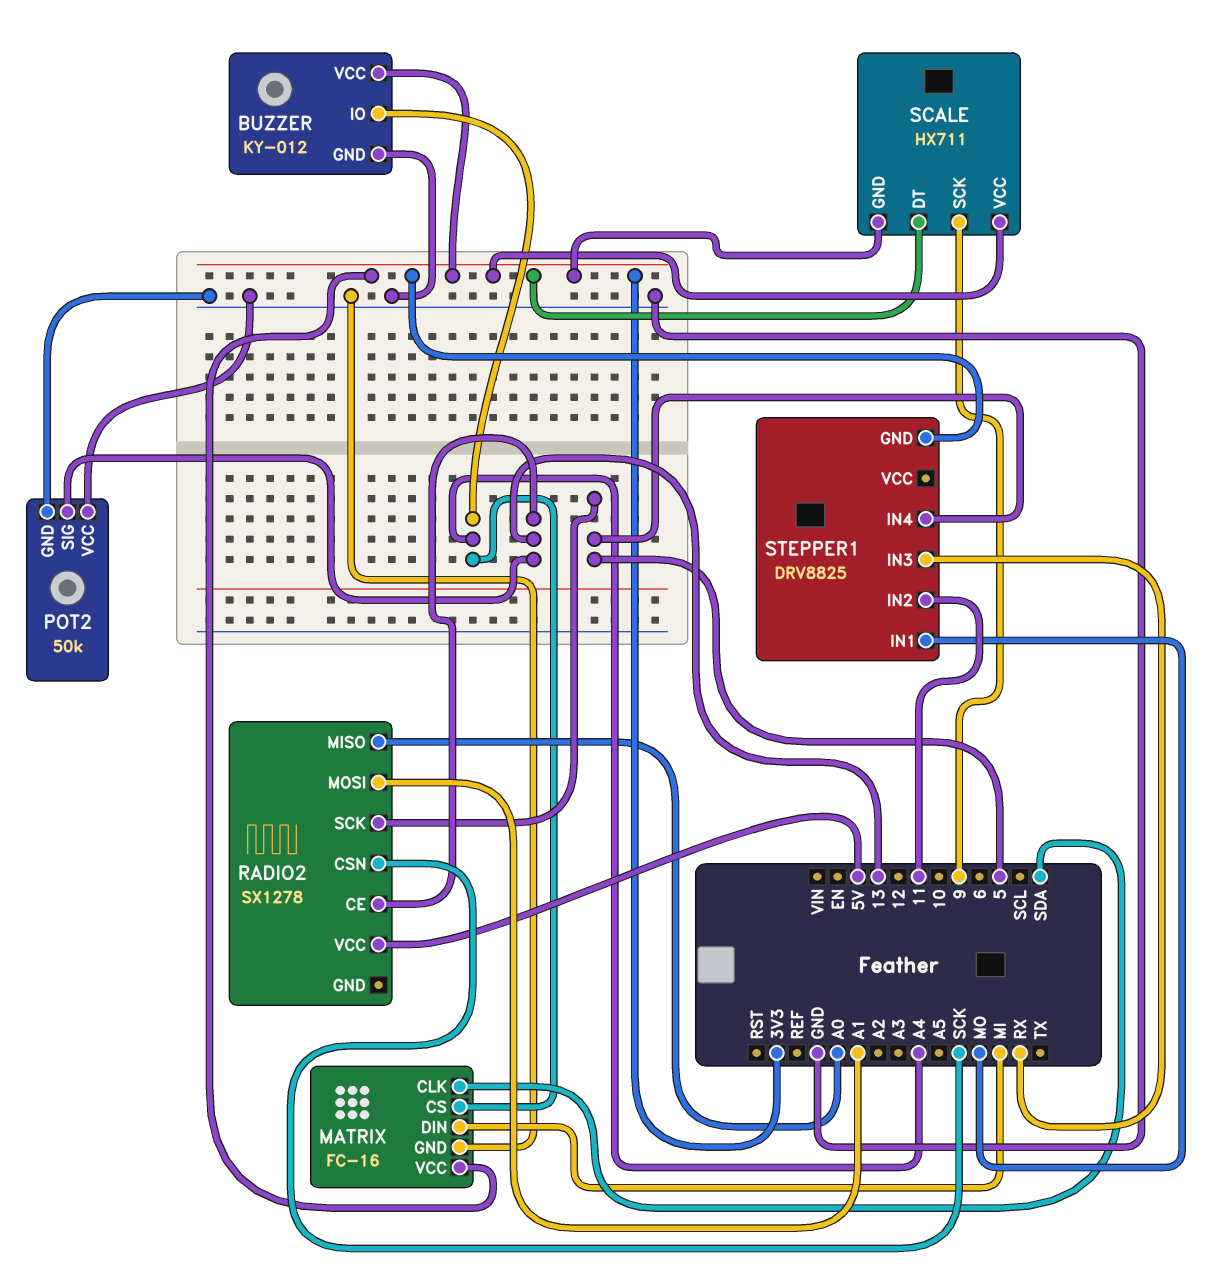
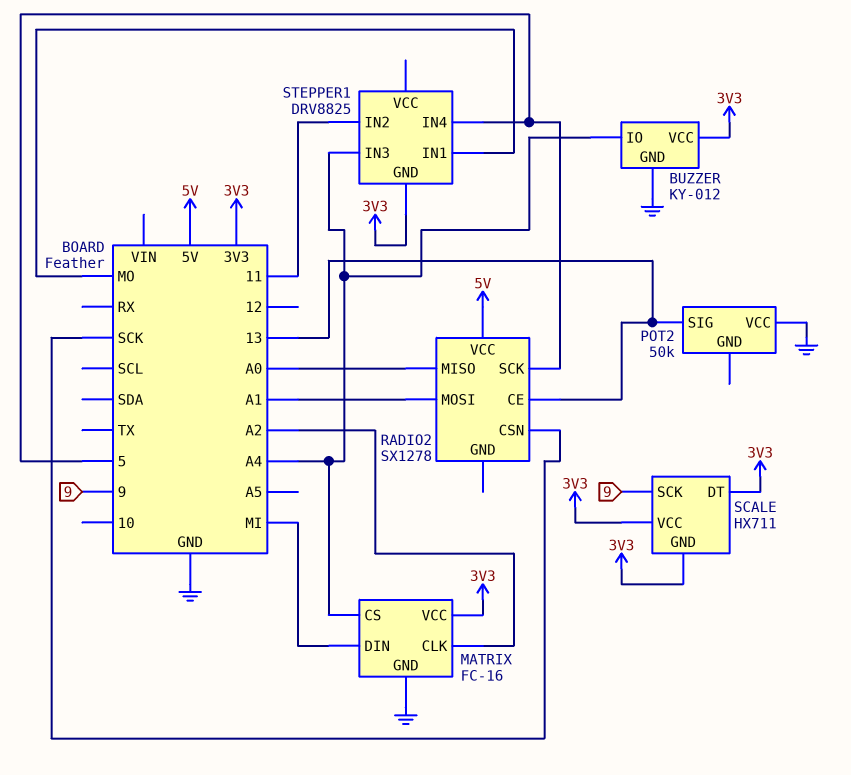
MATRIX pin CLK: SDA -> A2
POT2 pin GND: GND -> none
STEPPER1 pin IN3: RX -> A4

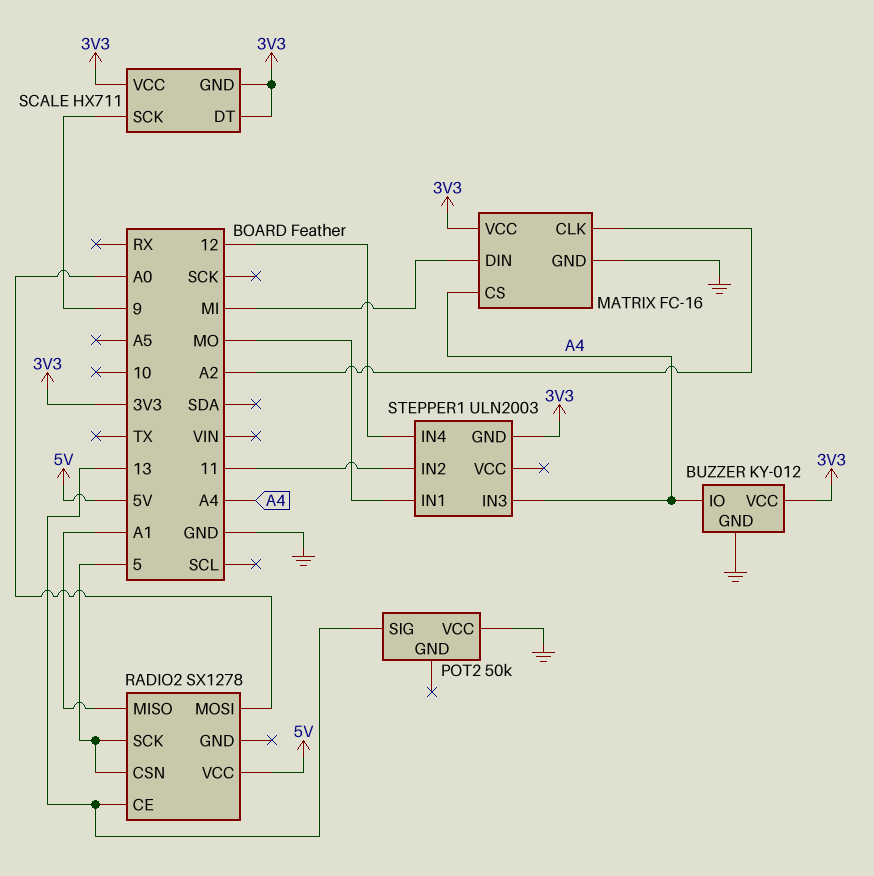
RADIO2 pin CSN: SCK -> 5
RADIO2 pin MISO: A0 -> A1
RADIO2 pin MOSI: A1 -> A0
STEPPER1: DRV8825 -> ULN2003
STEPPER1 pin IN4: 5 -> 12

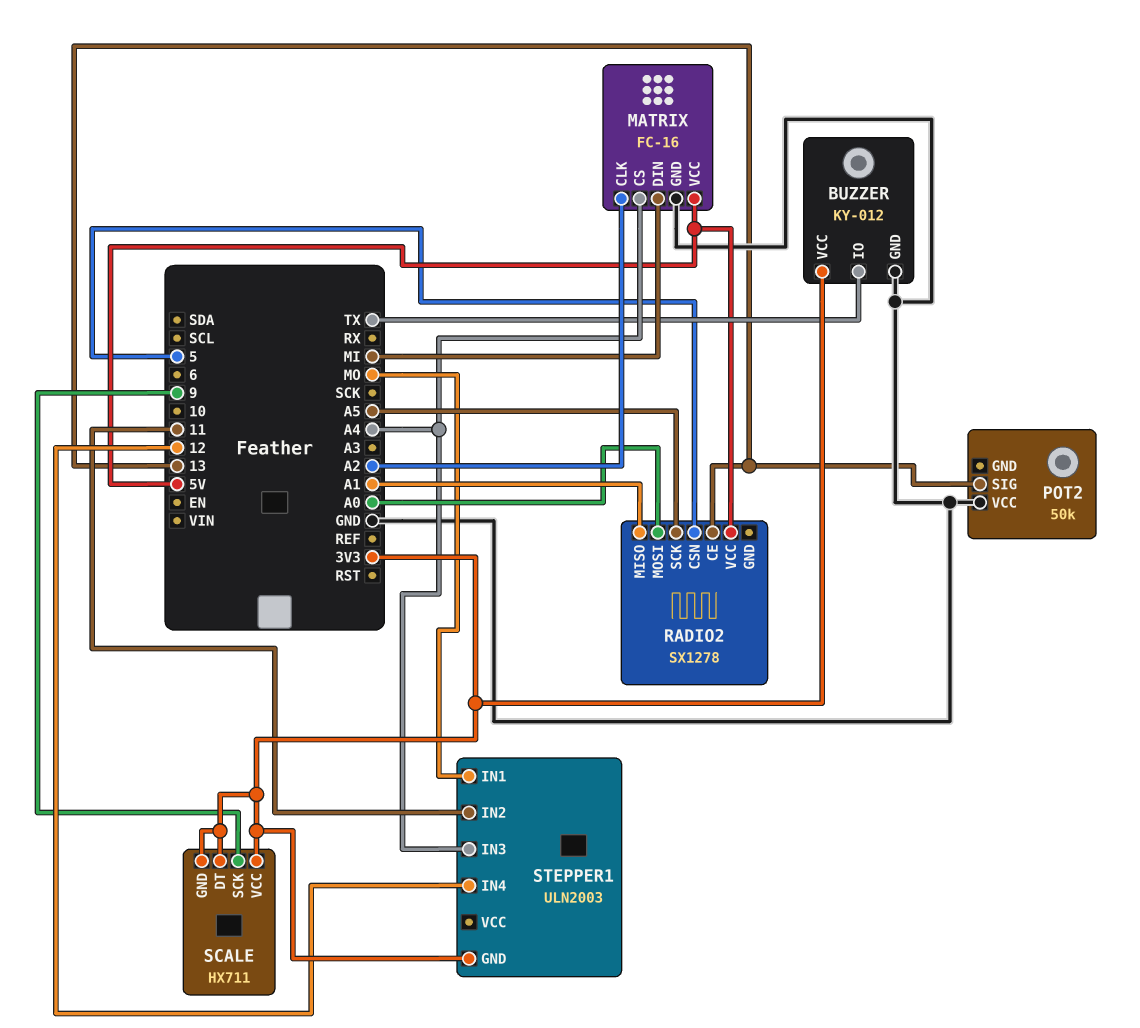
BUZZER pin IO: A4 -> TX
MATRIX pin VCC: 3V3 -> 5V
RADIO2 pin SCK: 5 -> A5

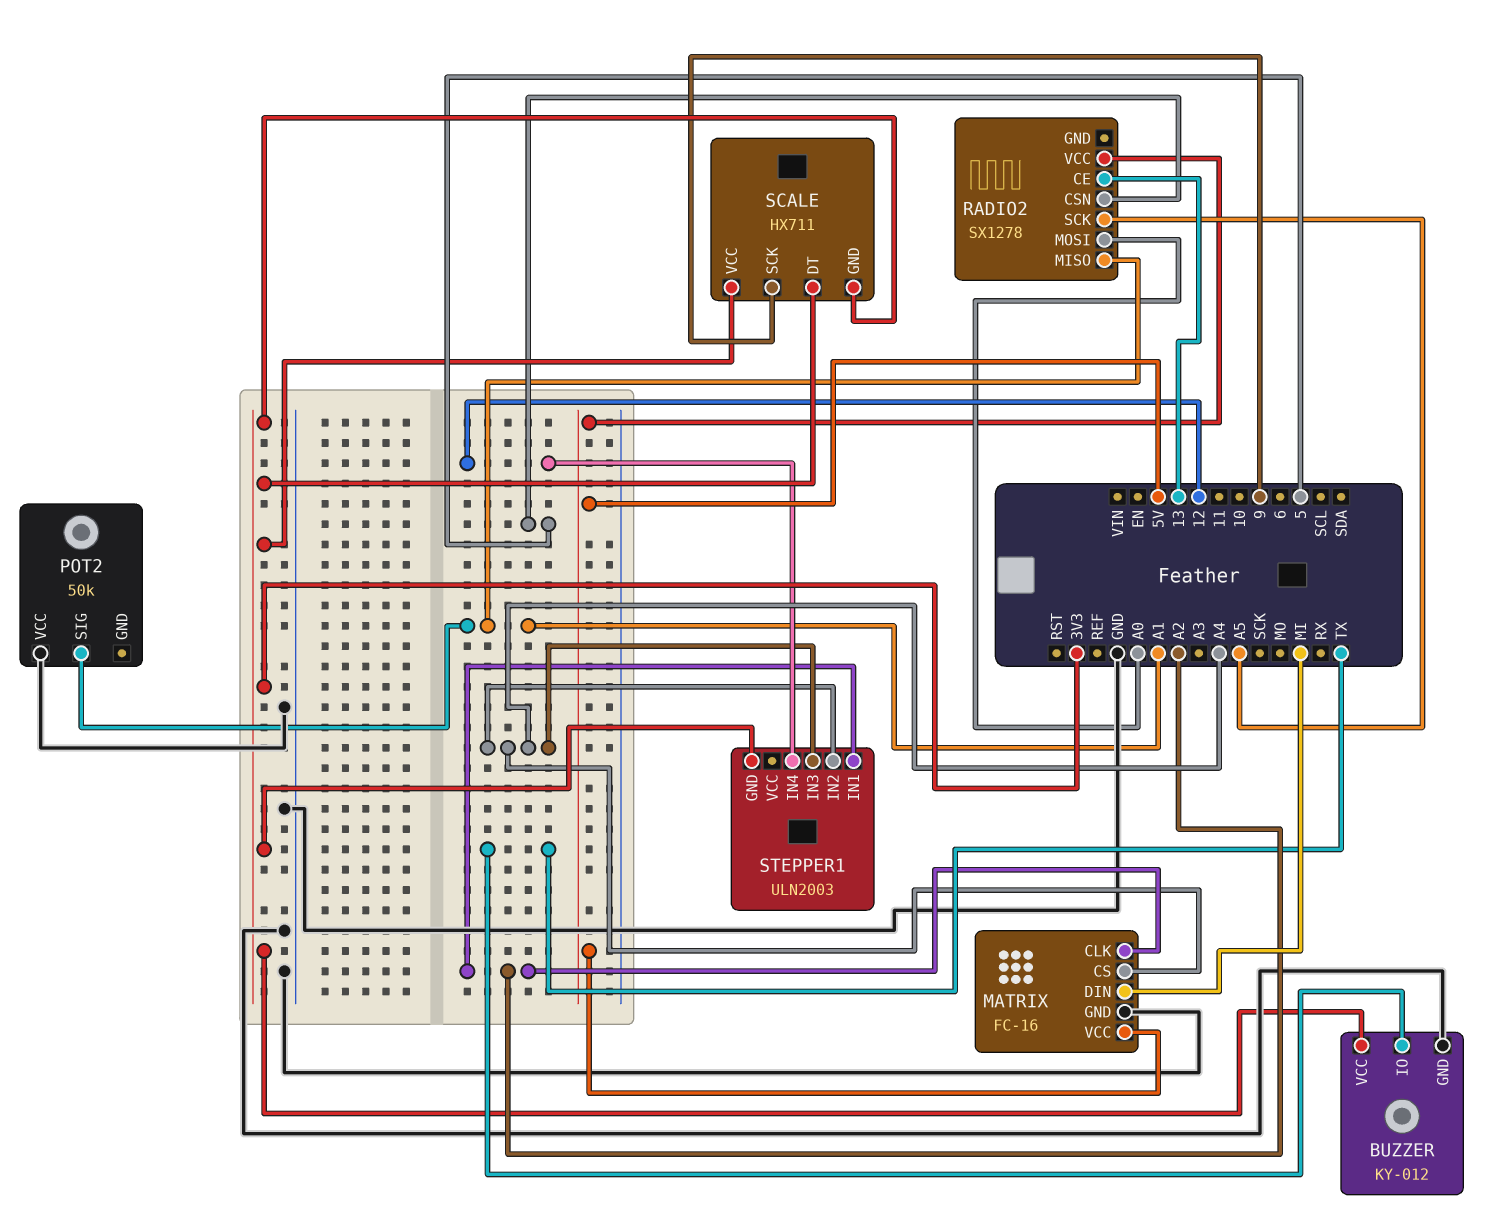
POT2 pin SIG: 13 -> A1
STEPPER1 pin IN1: MO -> A2
STEPPER1 pin IN2: 11 -> A4

